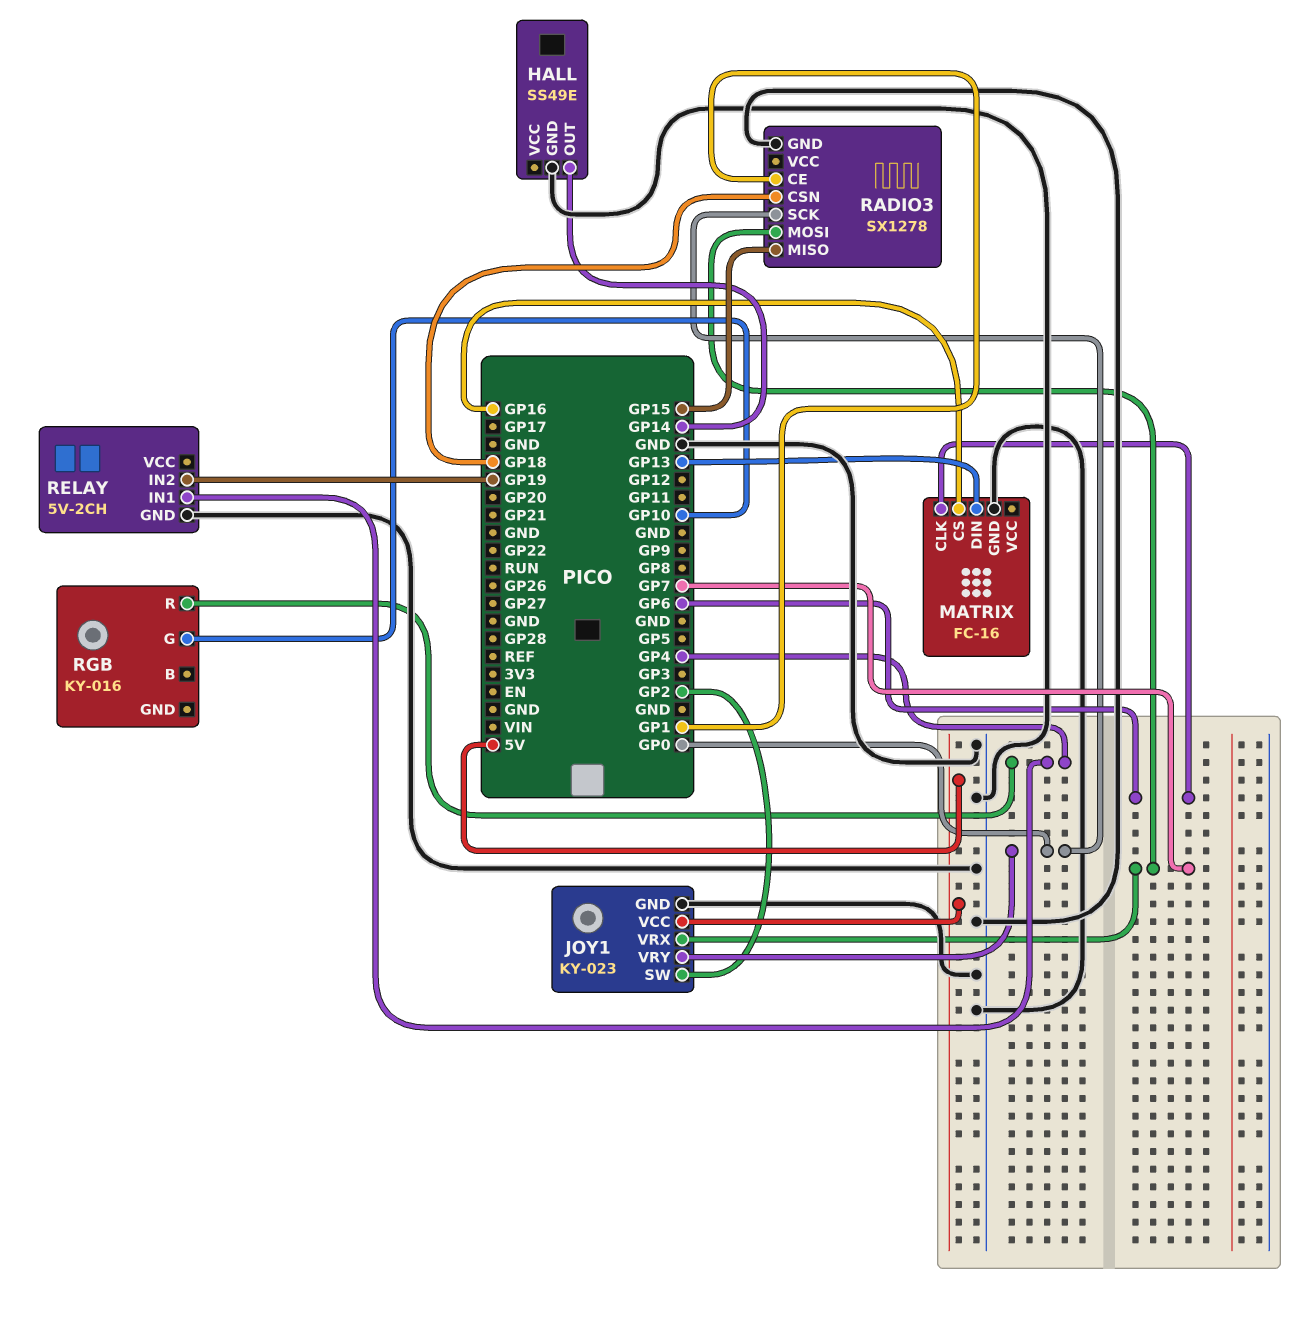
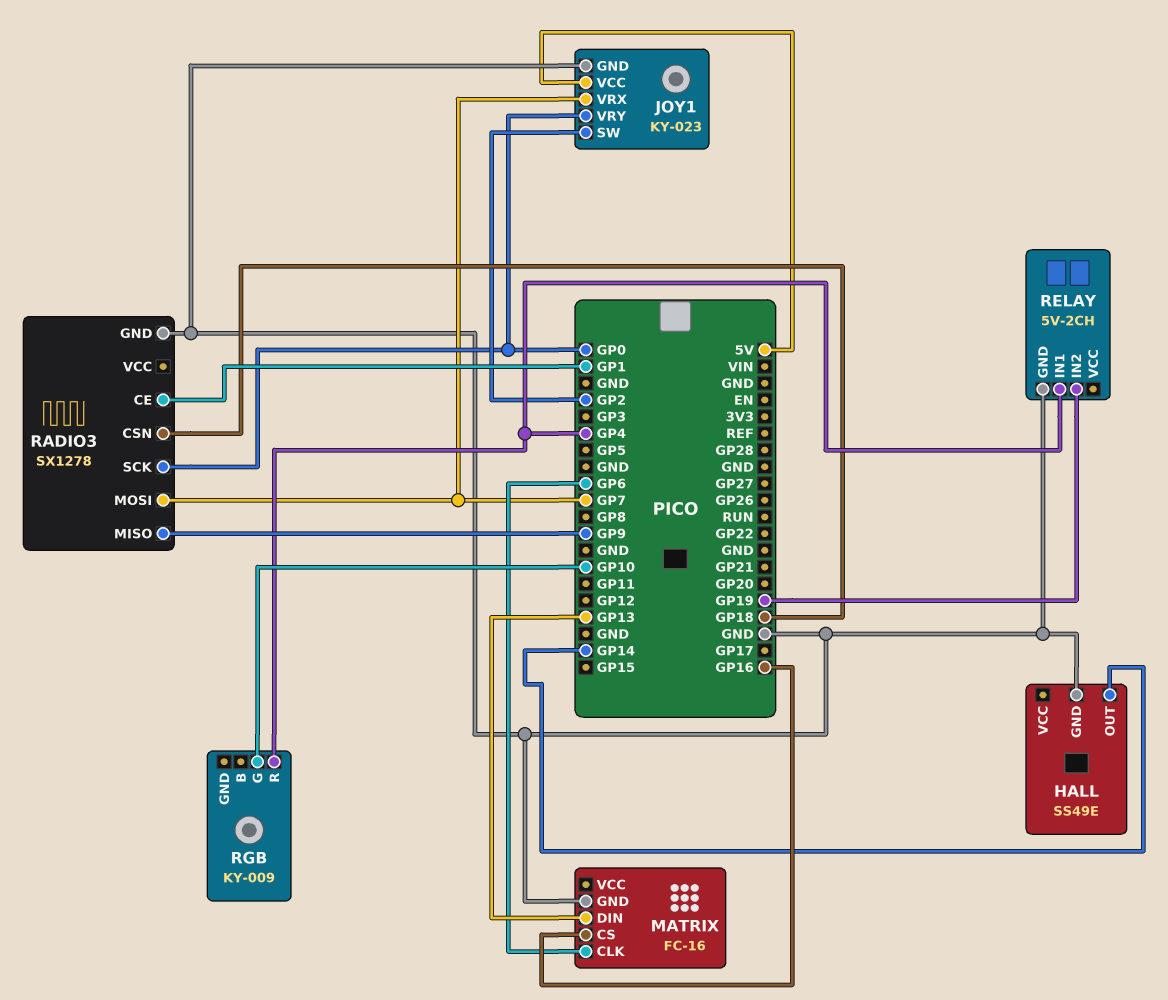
RADIO3 pin MISO: GP15 -> GP9
RGB: KY-016 -> KY-009

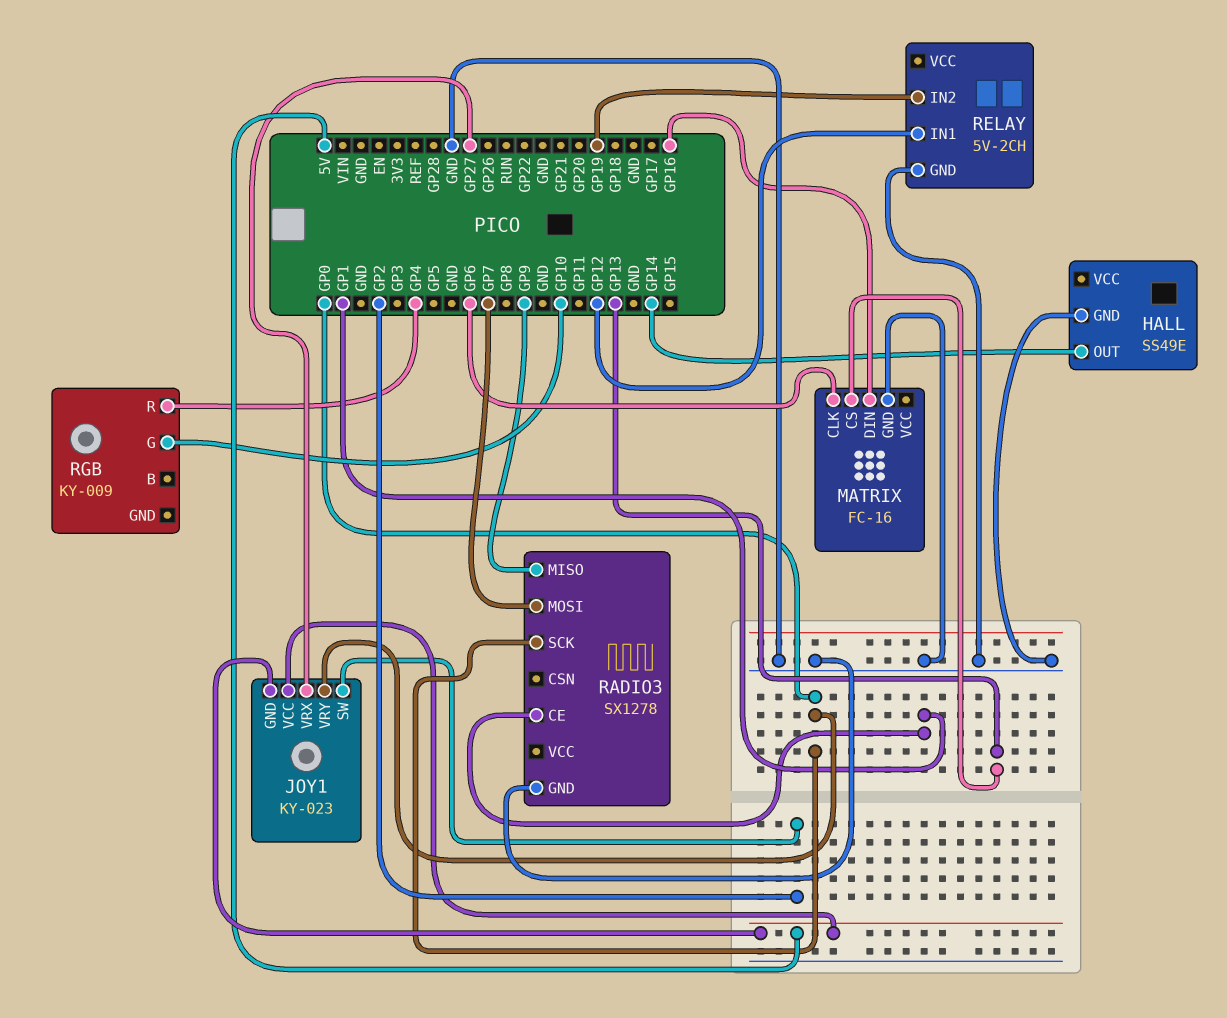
JOY1 pin GND: GND -> 5V
JOY1 pin VRX: GP7 -> GP27
MATRIX pin CS: GP16 -> GP13
MATRIX pin DIN: GP13 -> GP16
RADIO3 pin CSN: GP18 -> none
RELAY pin IN1: GP4 -> GP12

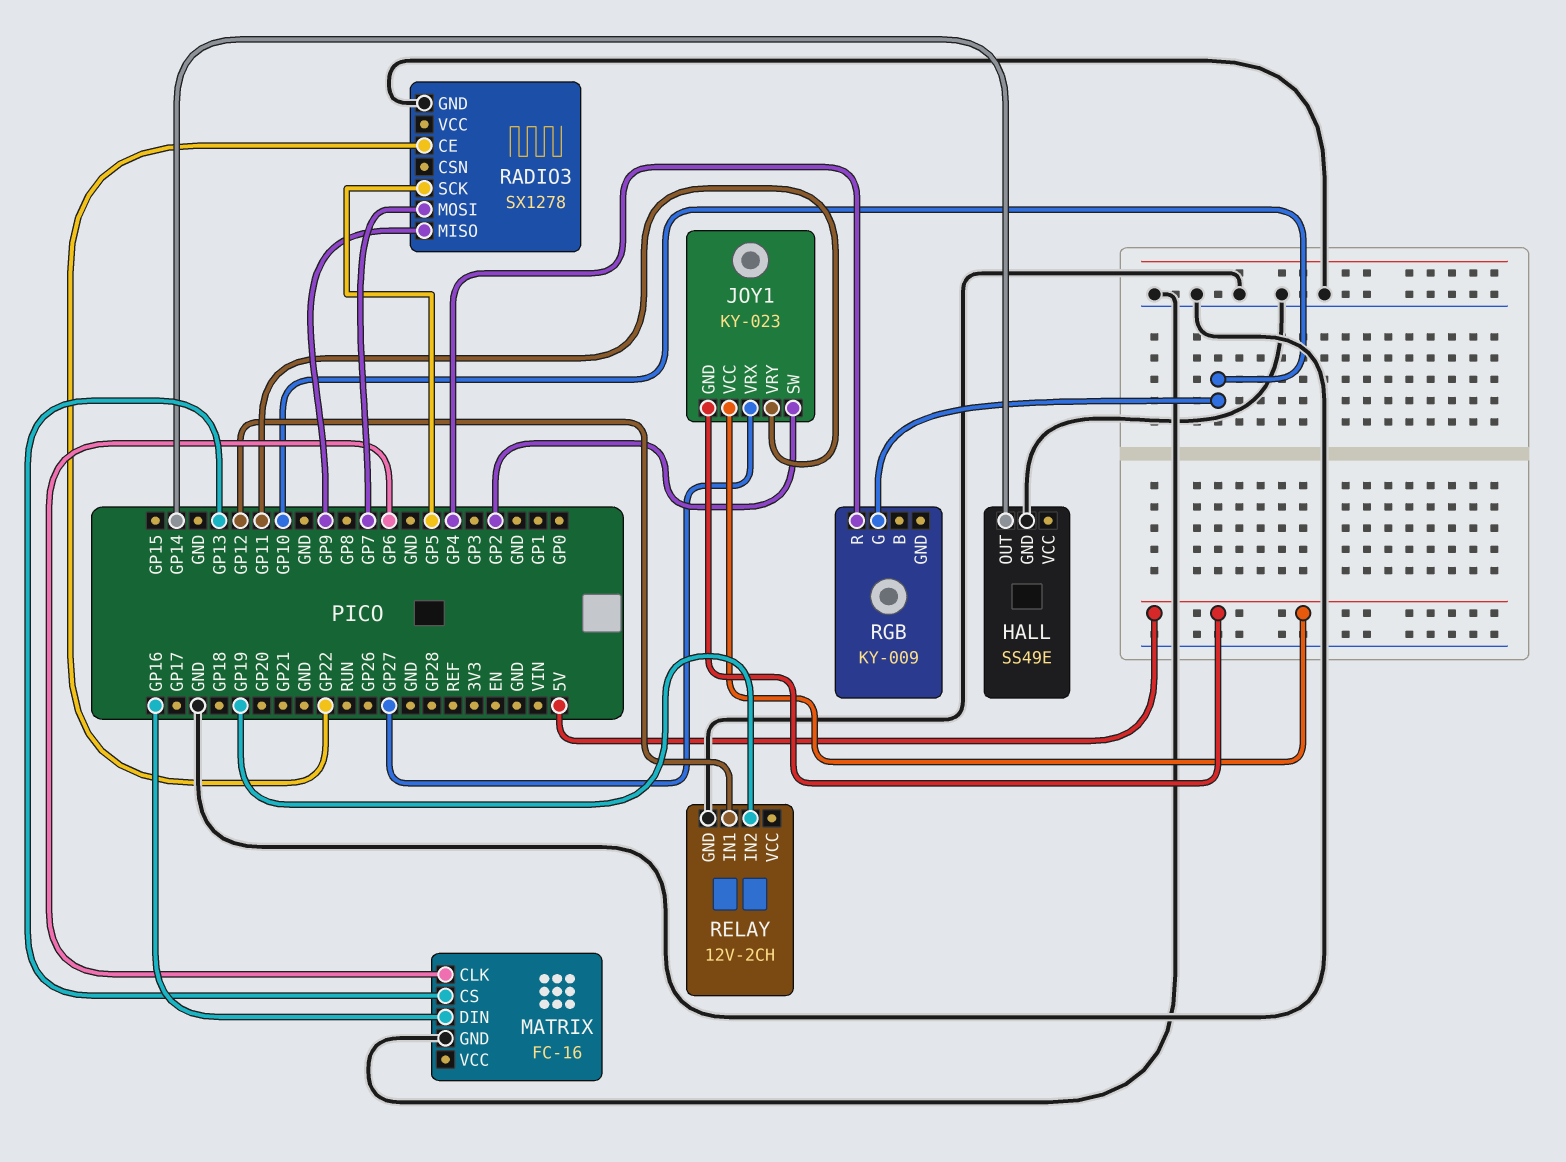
JOY1 pin VRY: GP0 -> GP11
RADIO3 pin CE: GP1 -> GP22
RADIO3 pin SCK: GP0 -> GP5
RELAY: 5V-2CH -> 12V-2CH

